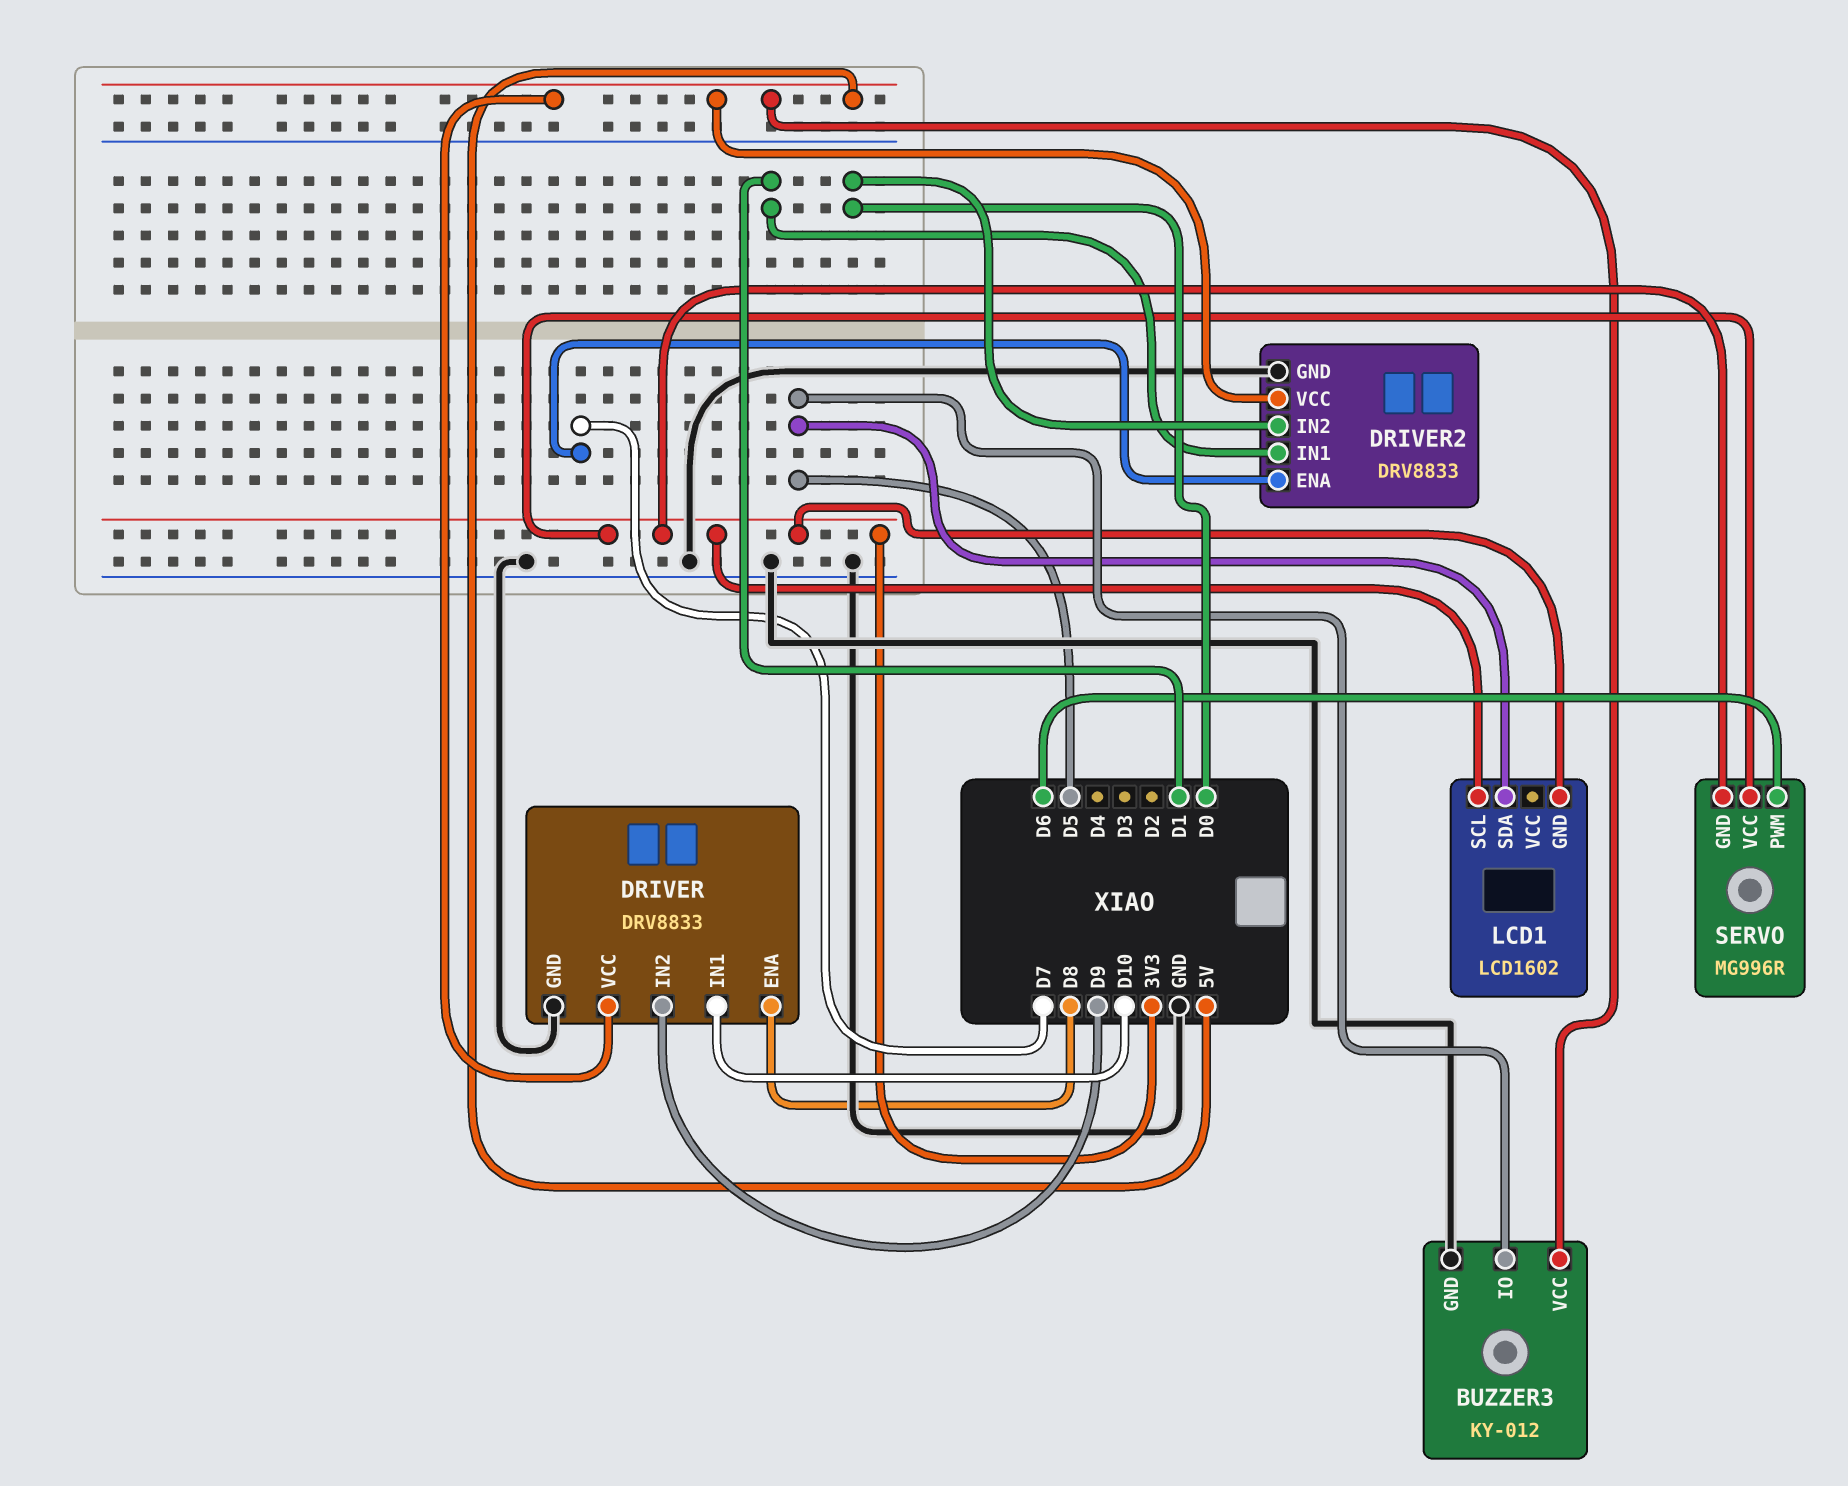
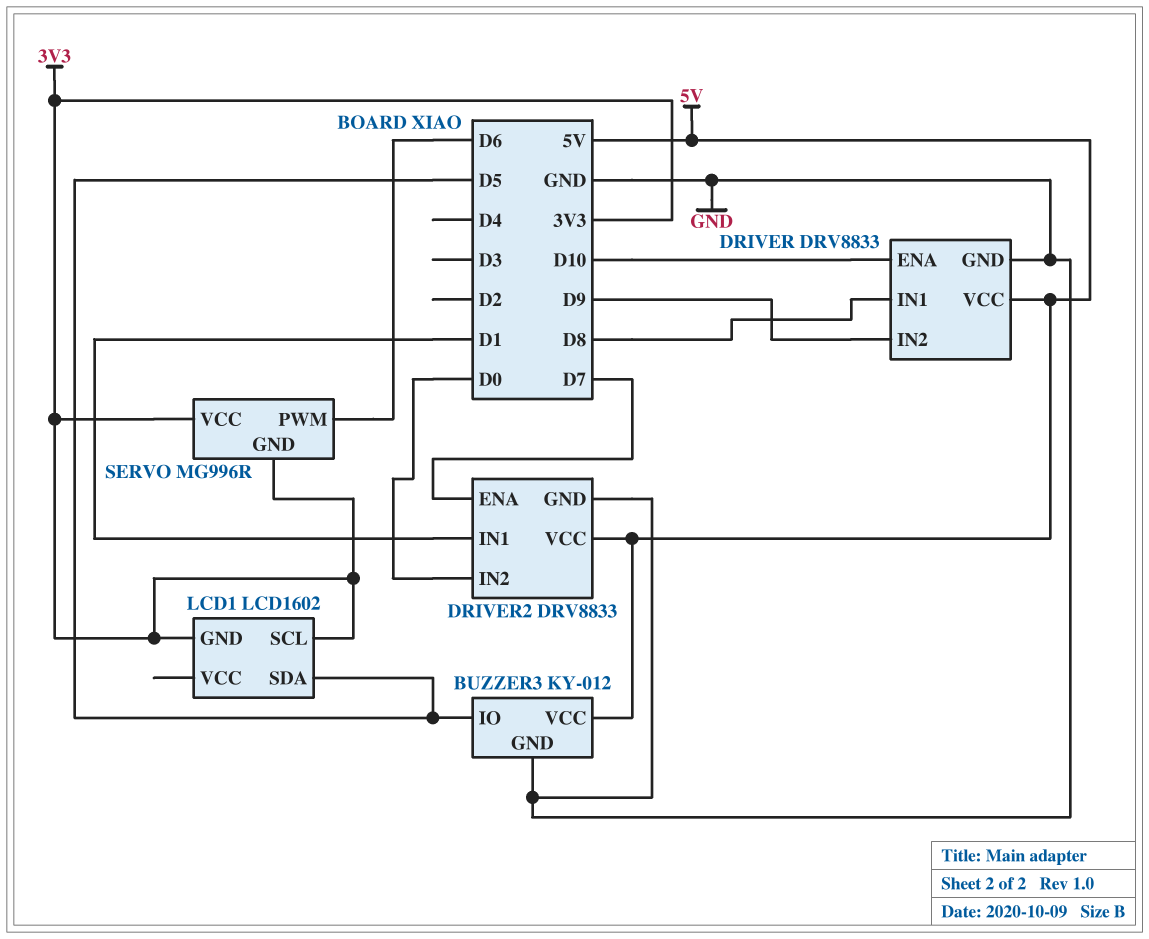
DRIVER pin ENA: D8 -> D10
DRIVER pin IN1: D10 -> D8

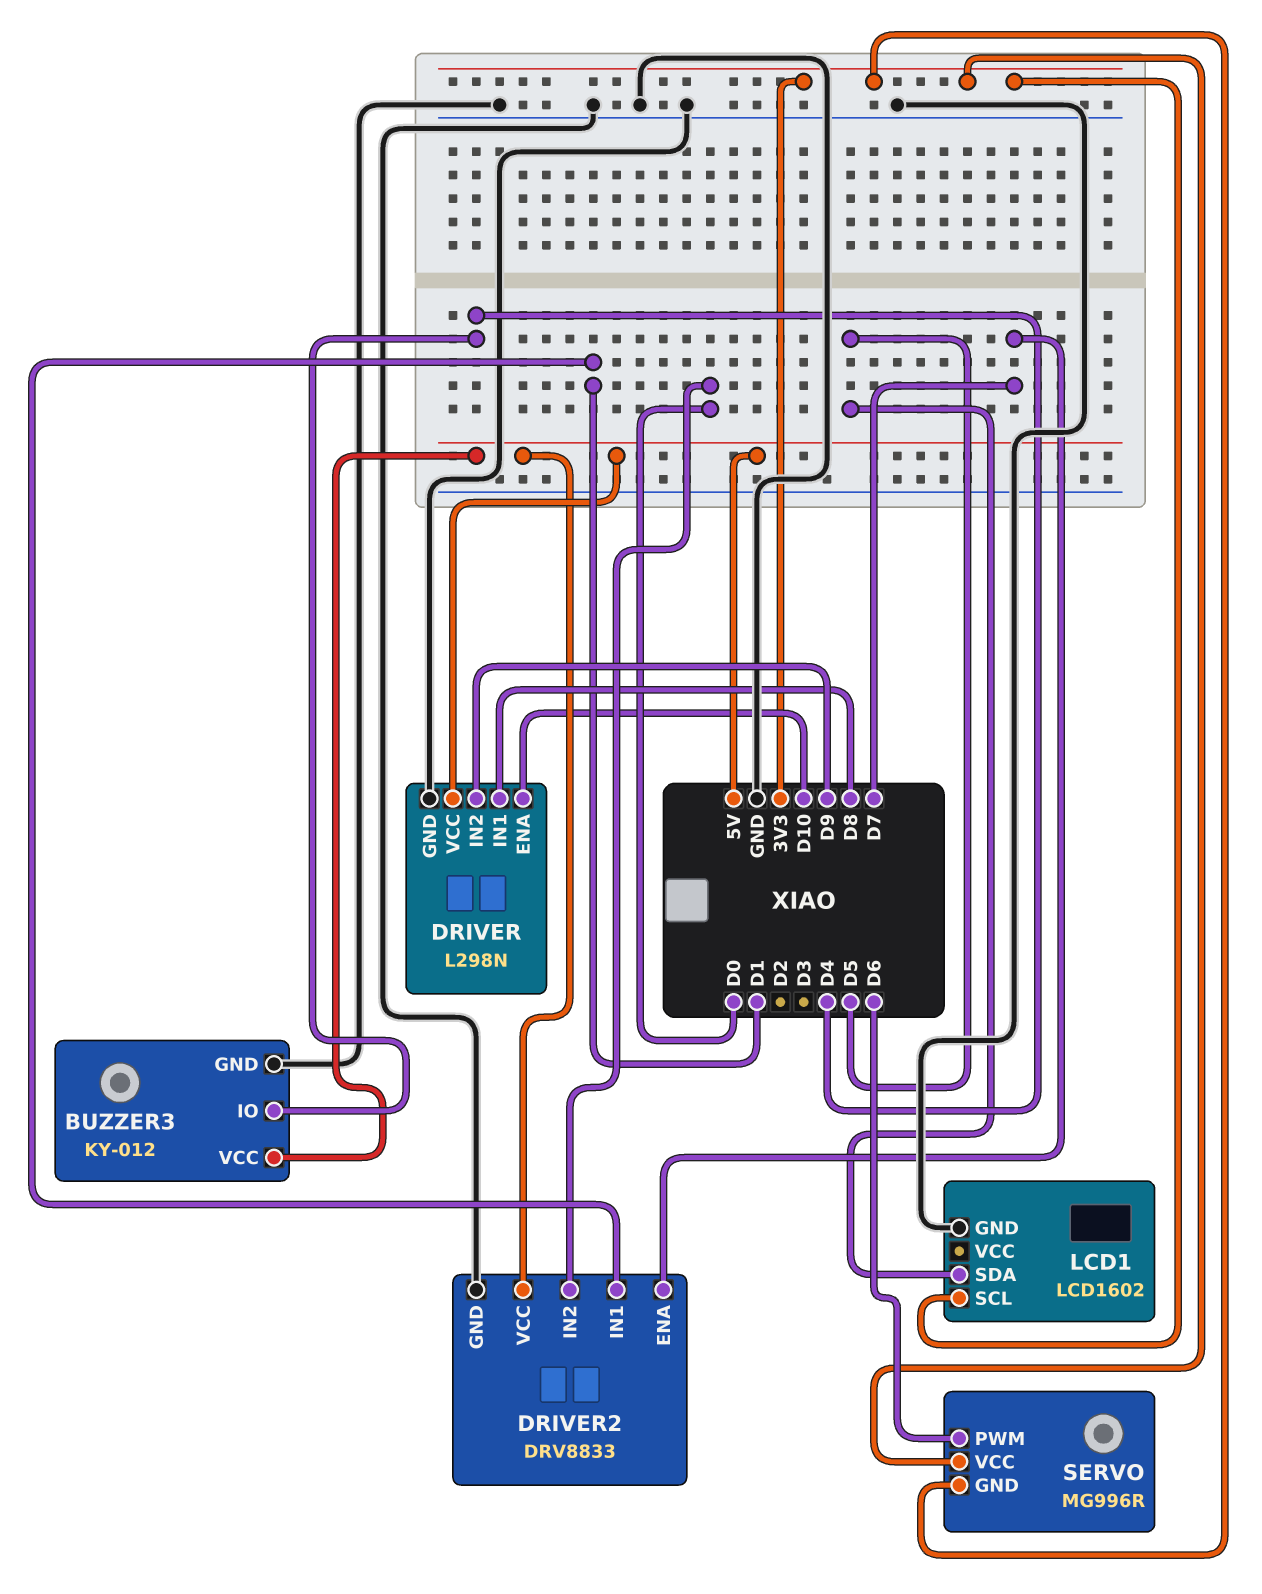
BUZZER3 pin IO: D5 -> D4
DRIVER: DRV8833 -> L298N
LCD1 pin GND: 3V3 -> GND

